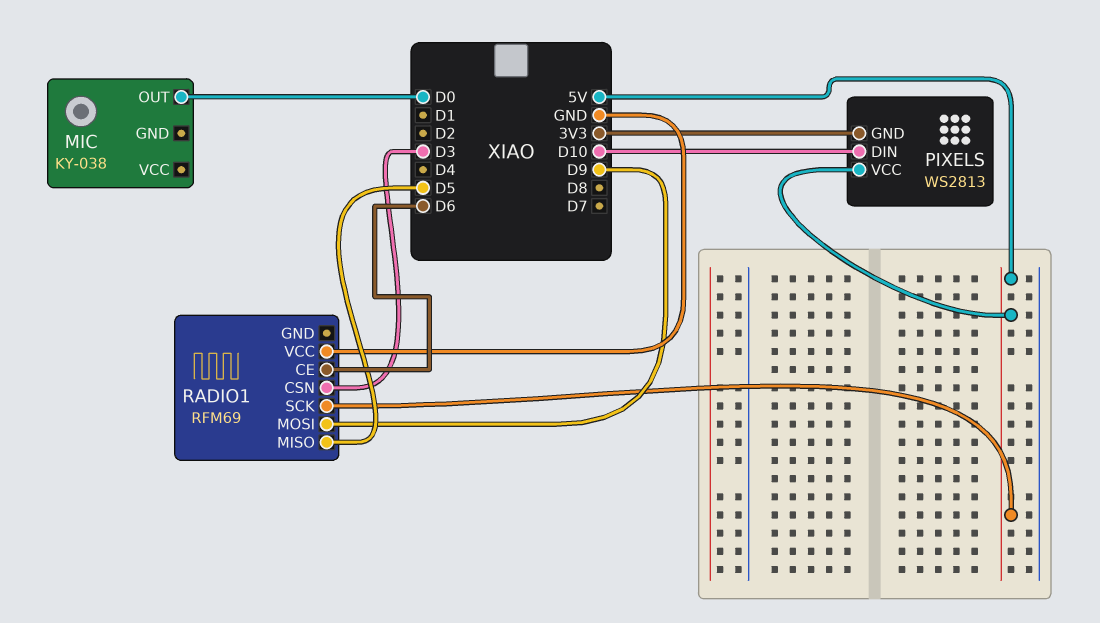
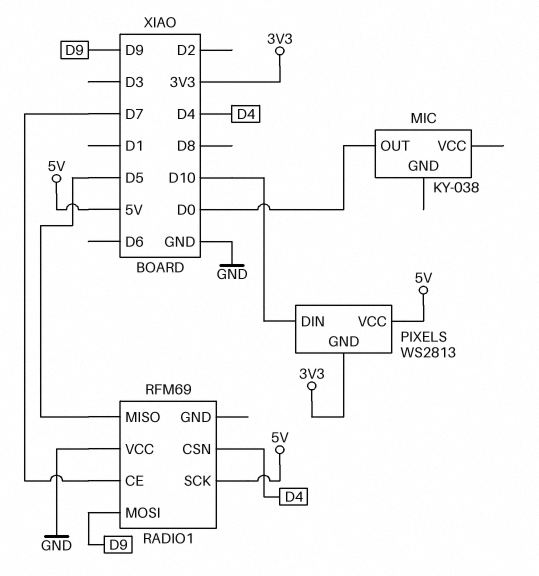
RADIO1 pin CE: D6 -> D7
RADIO1 pin CSN: D3 -> D4

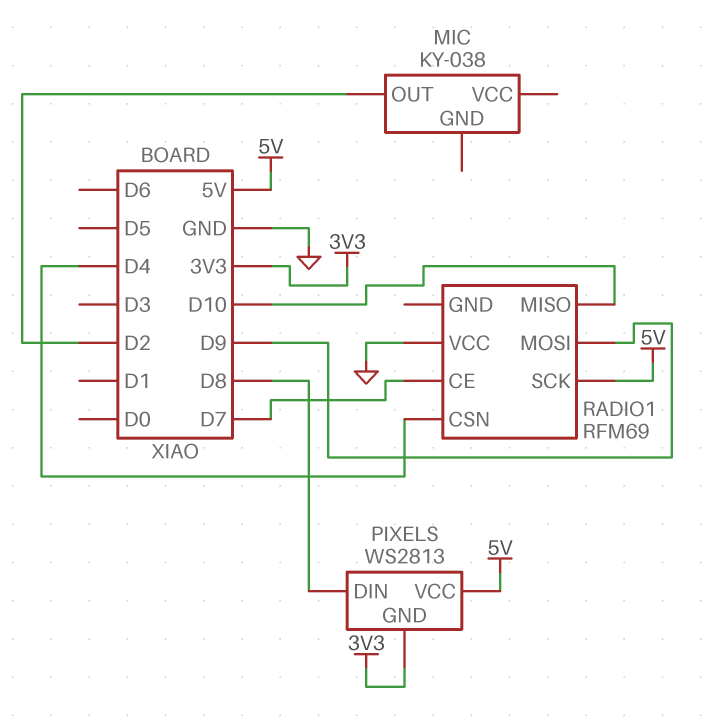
MIC pin OUT: D0 -> D2
PIXELS pin DIN: D10 -> D8
RADIO1 pin MISO: D5 -> D10

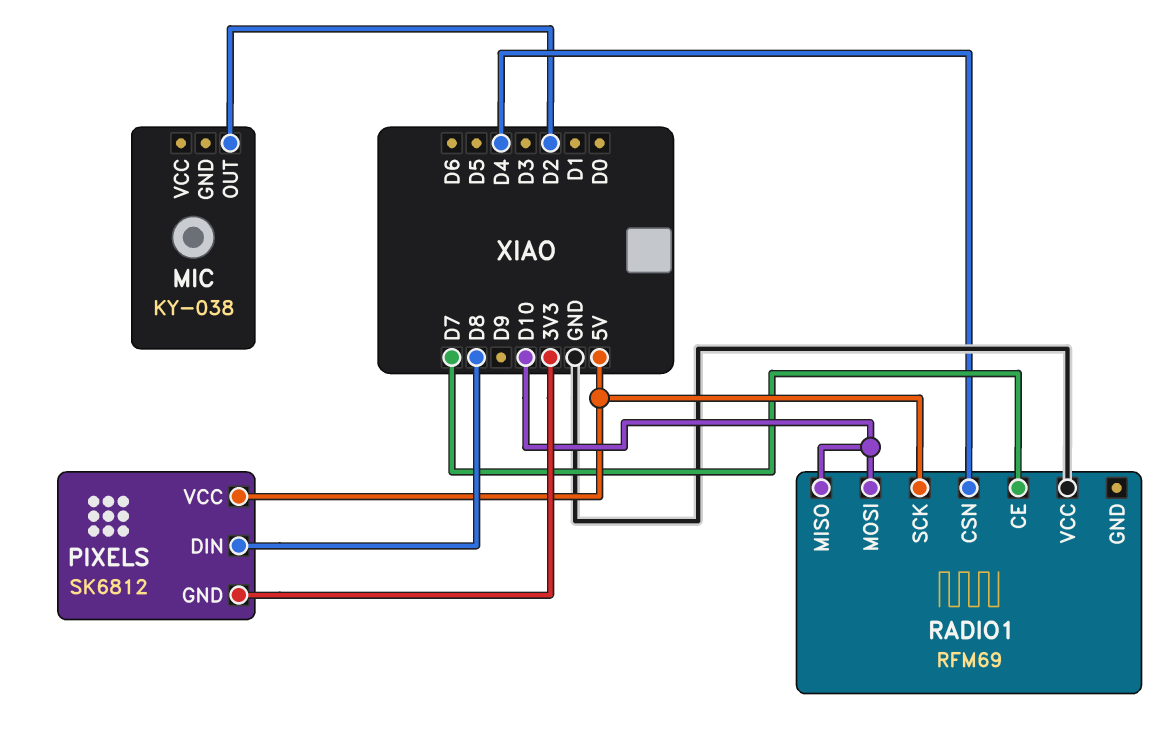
PIXELS: WS2813 -> SK6812
RADIO1 pin MOSI: D9 -> D10

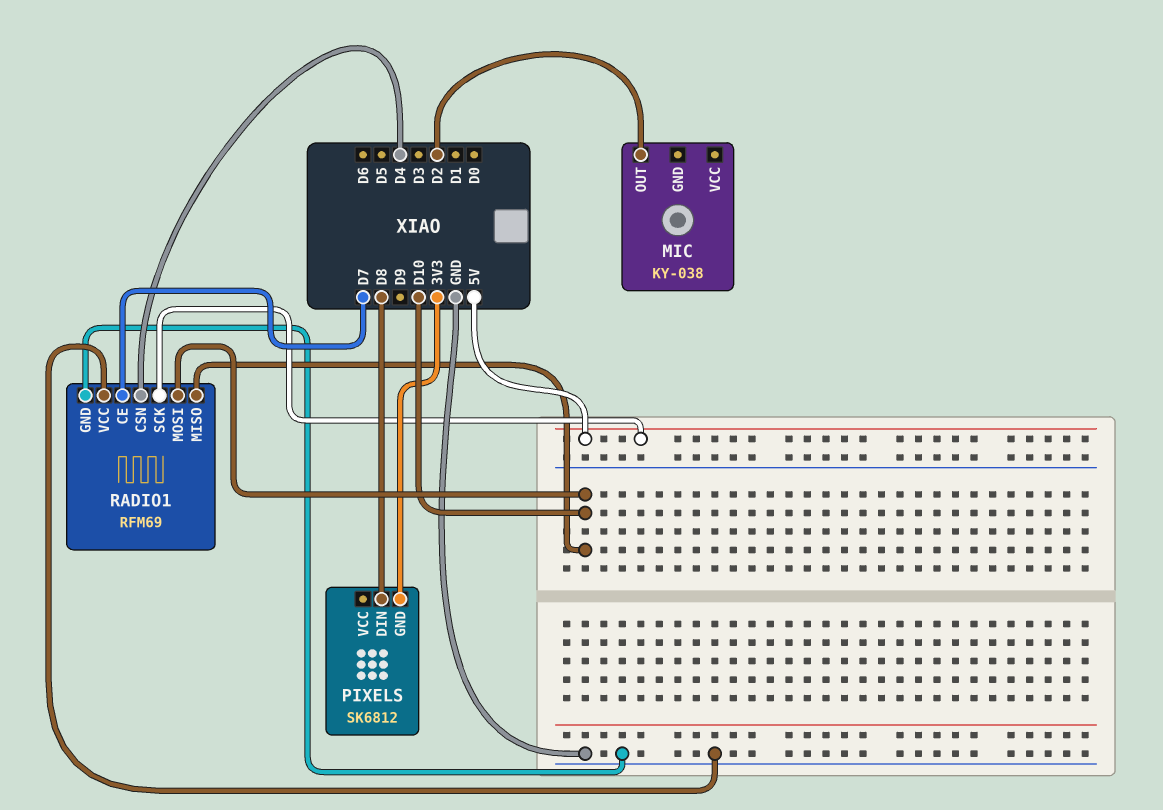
PIXELS pin VCC: 5V -> none
RADIO1 pin GND: none -> GND

